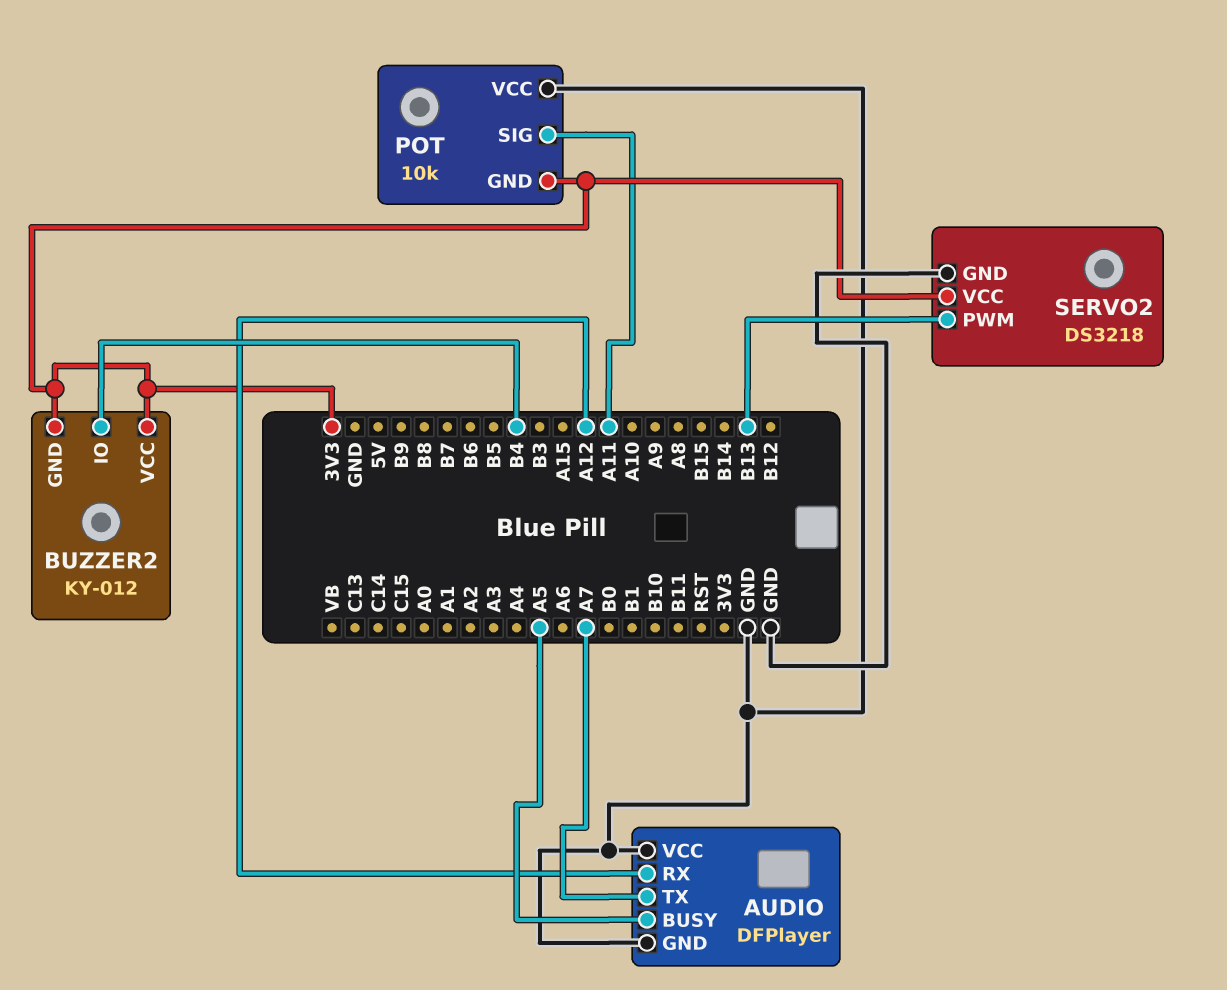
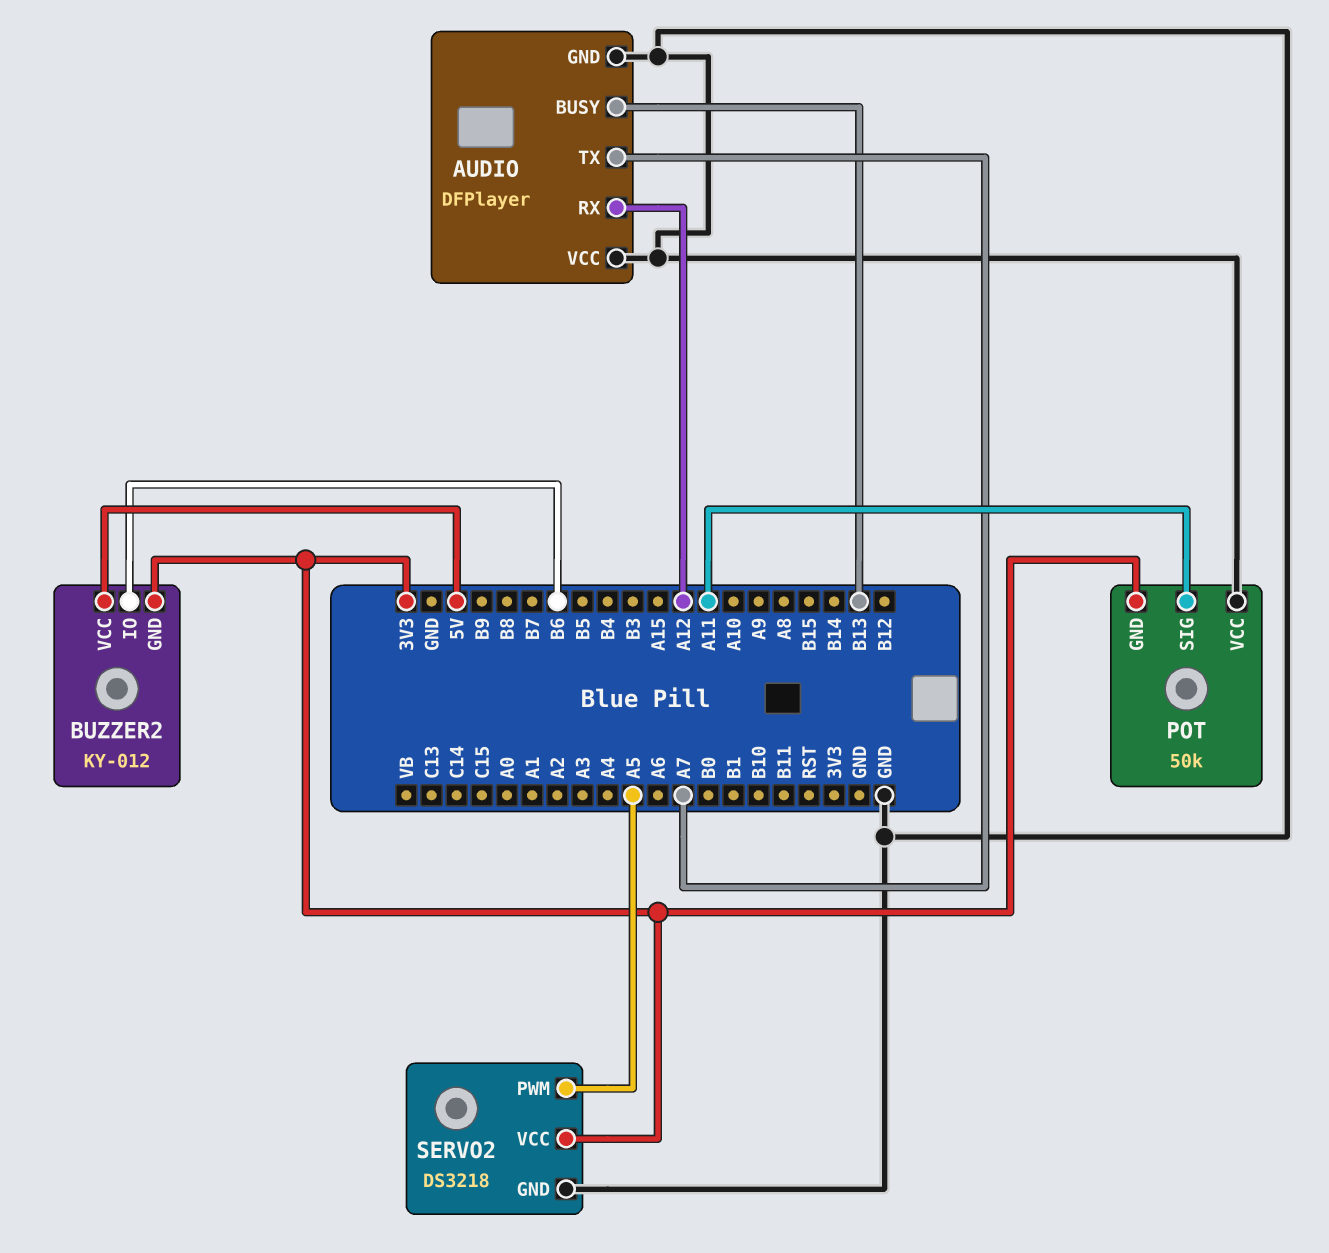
AUDIO pin BUSY: A5 -> B13
BUZZER2 pin IO: B4 -> B6
BUZZER2 pin VCC: 3V3 -> 5V
POT: 10k -> 50k
SERVO2 pin PWM: B13 -> A5

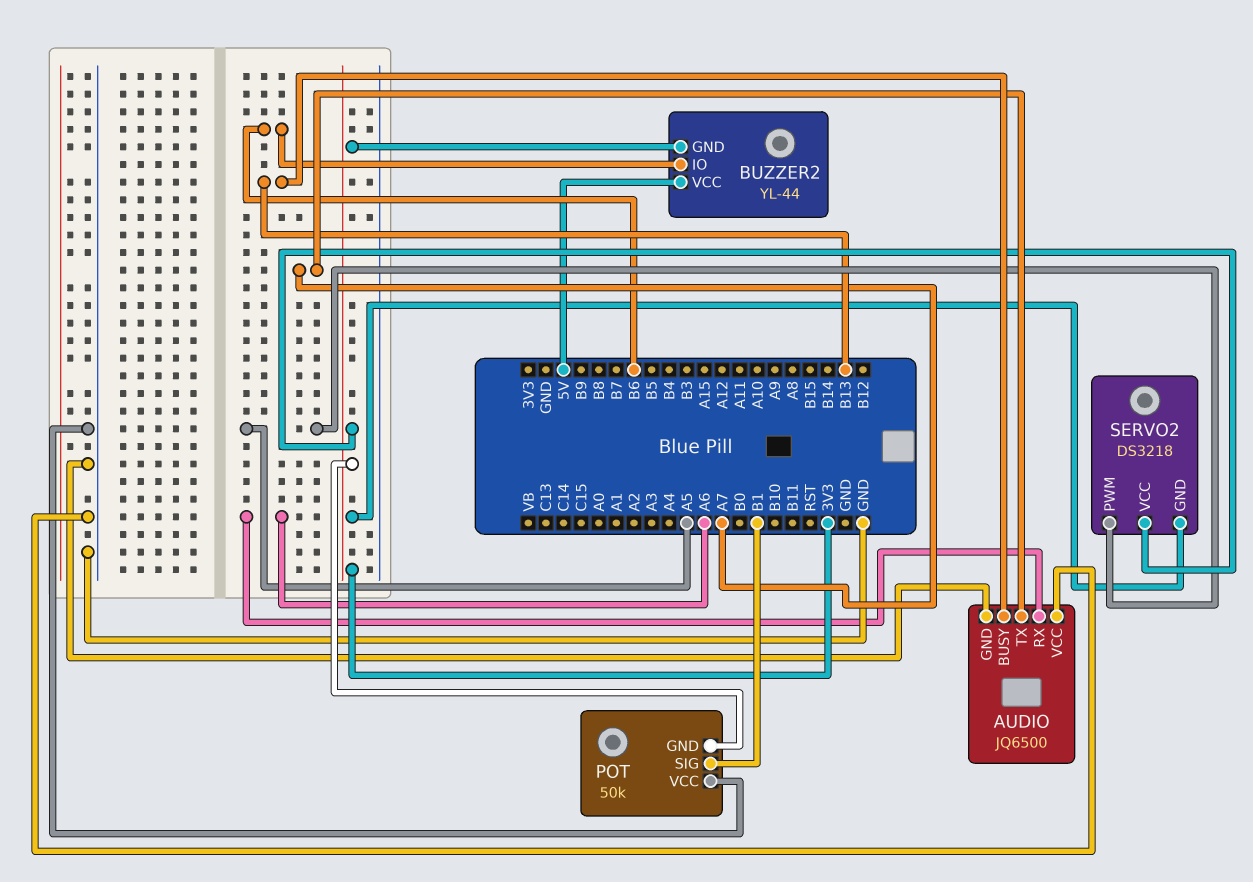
AUDIO: DFPlayer -> JQ6500
AUDIO pin RX: A12 -> A6
BUZZER2: KY-012 -> YL-44
POT pin SIG: A11 -> B1
SERVO2 pin GND: GND -> 3V3

